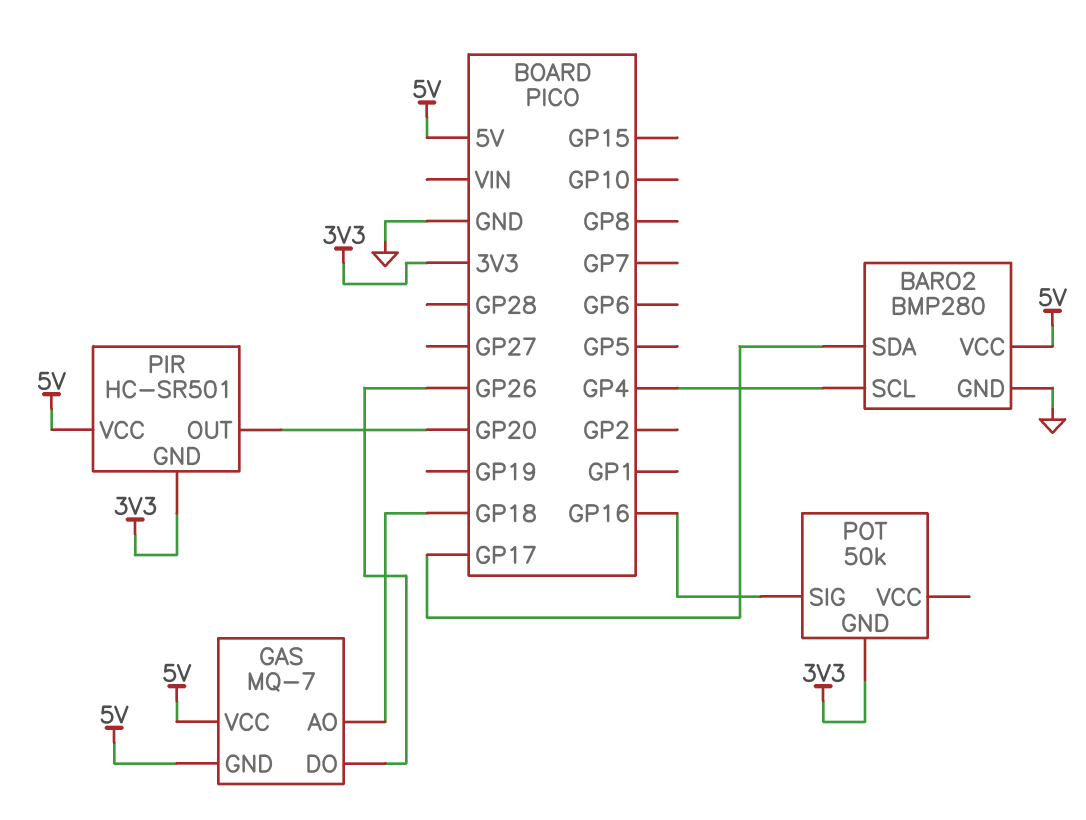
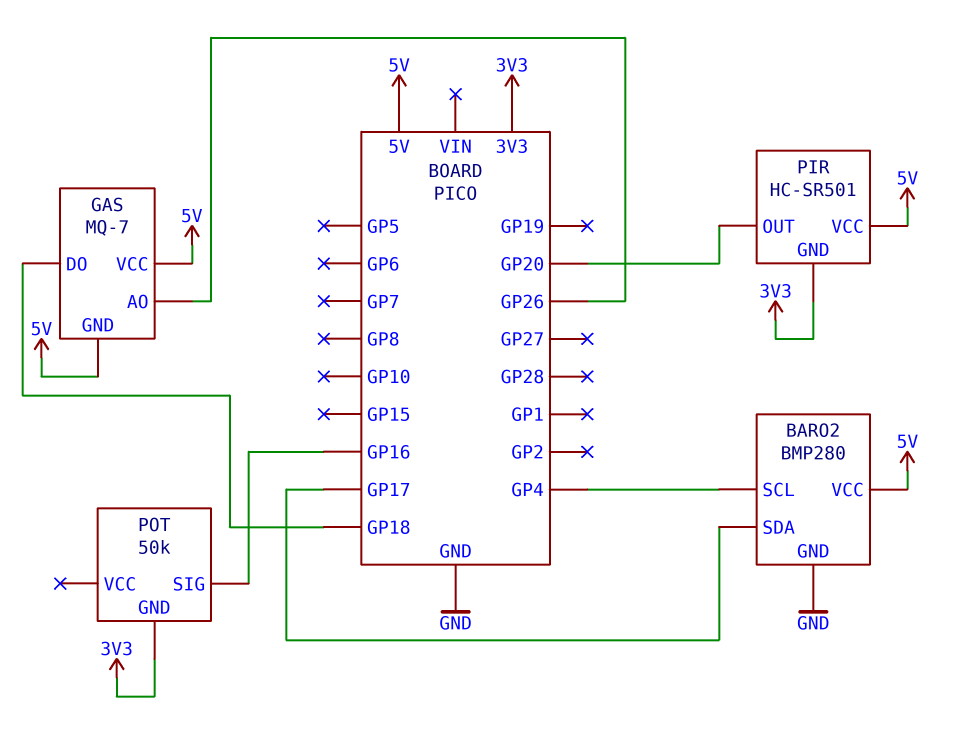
GAS pin AO: GP18 -> GP26
GAS pin DO: GP26 -> GP18

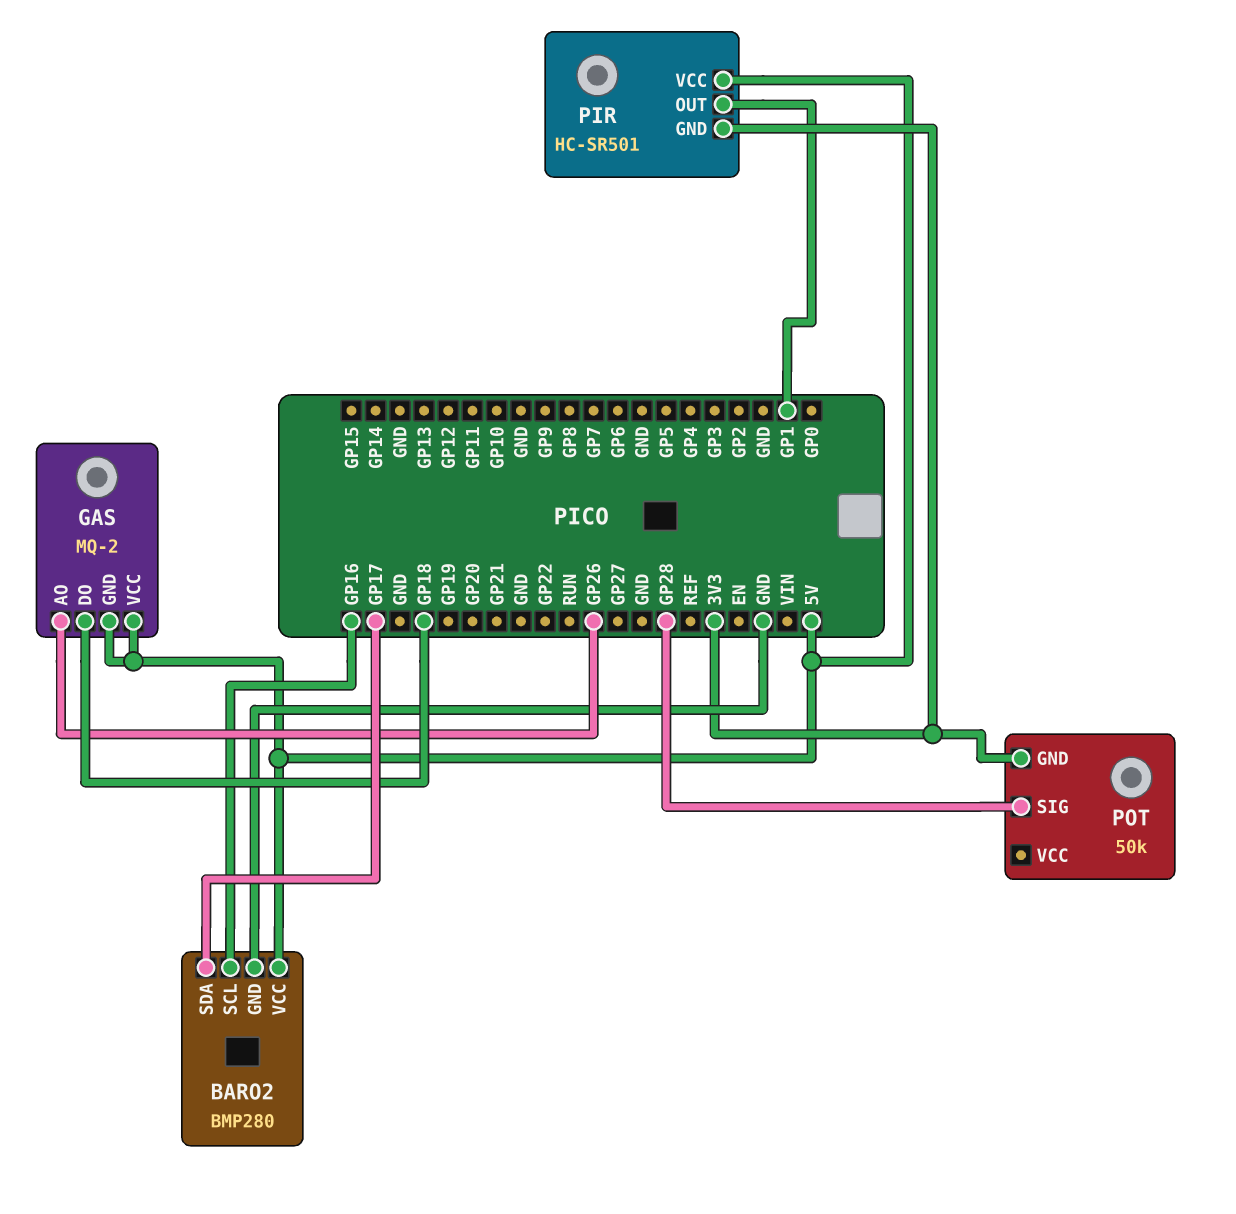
BARO2 pin SCL: GP4 -> GP16
GAS: MQ-7 -> MQ-2
PIR pin OUT: GP20 -> GP1
POT pin SIG: GP16 -> GP28

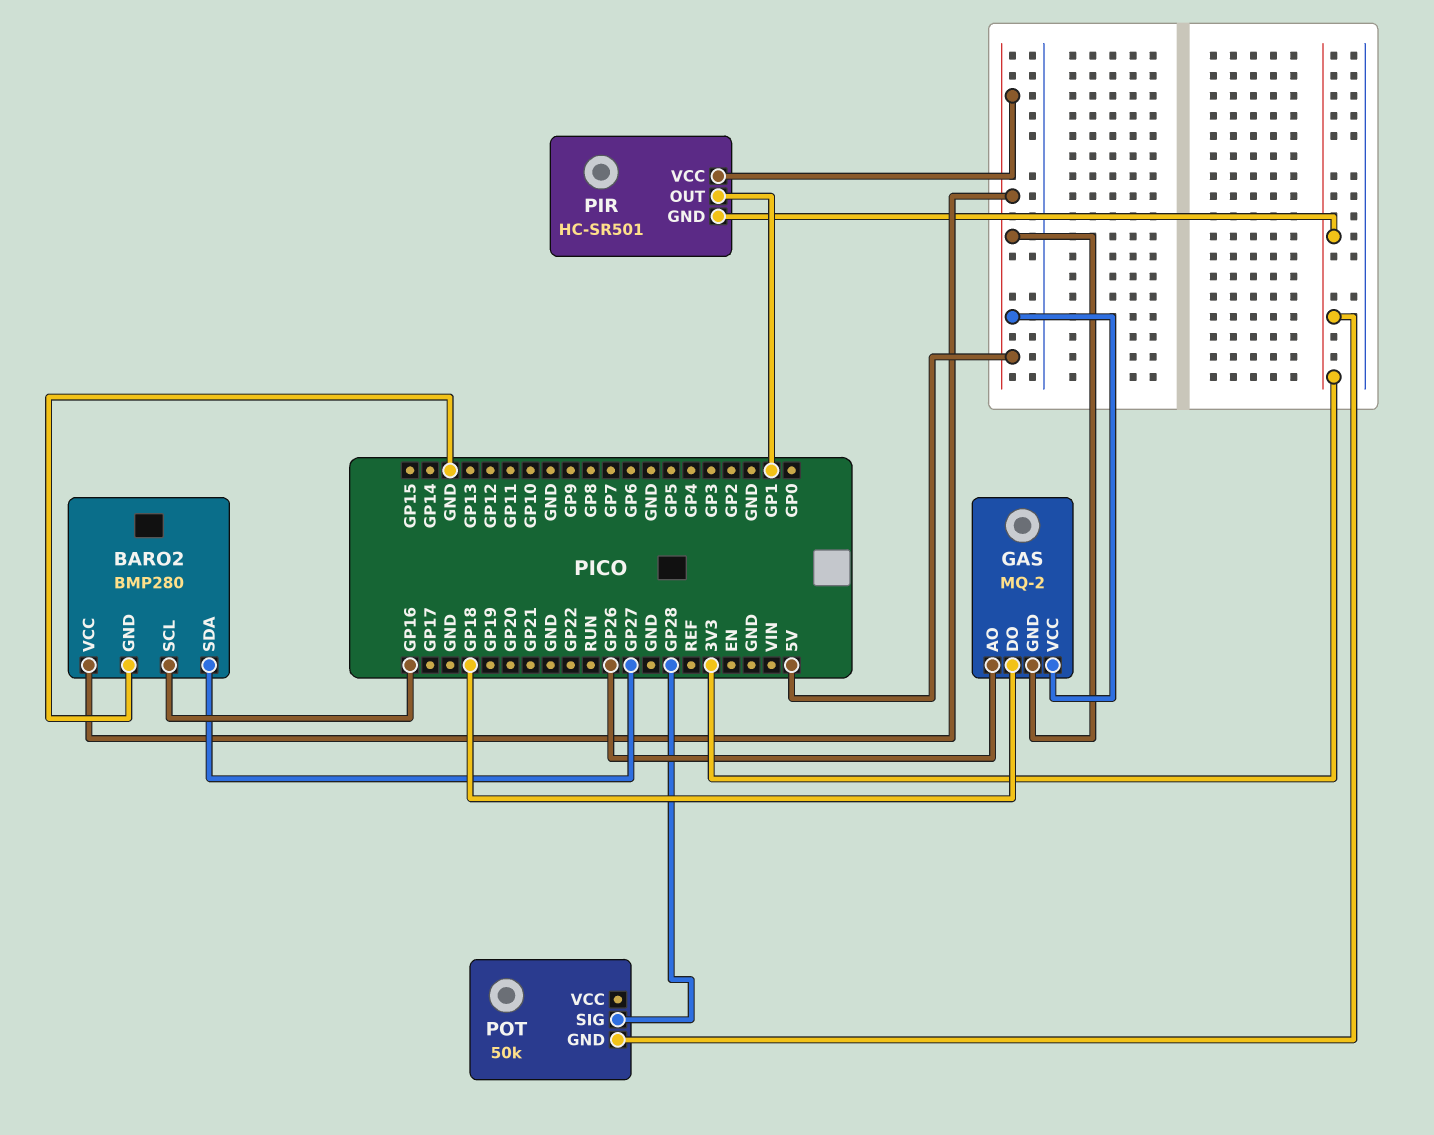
BARO2 pin SDA: GP17 -> GP27

